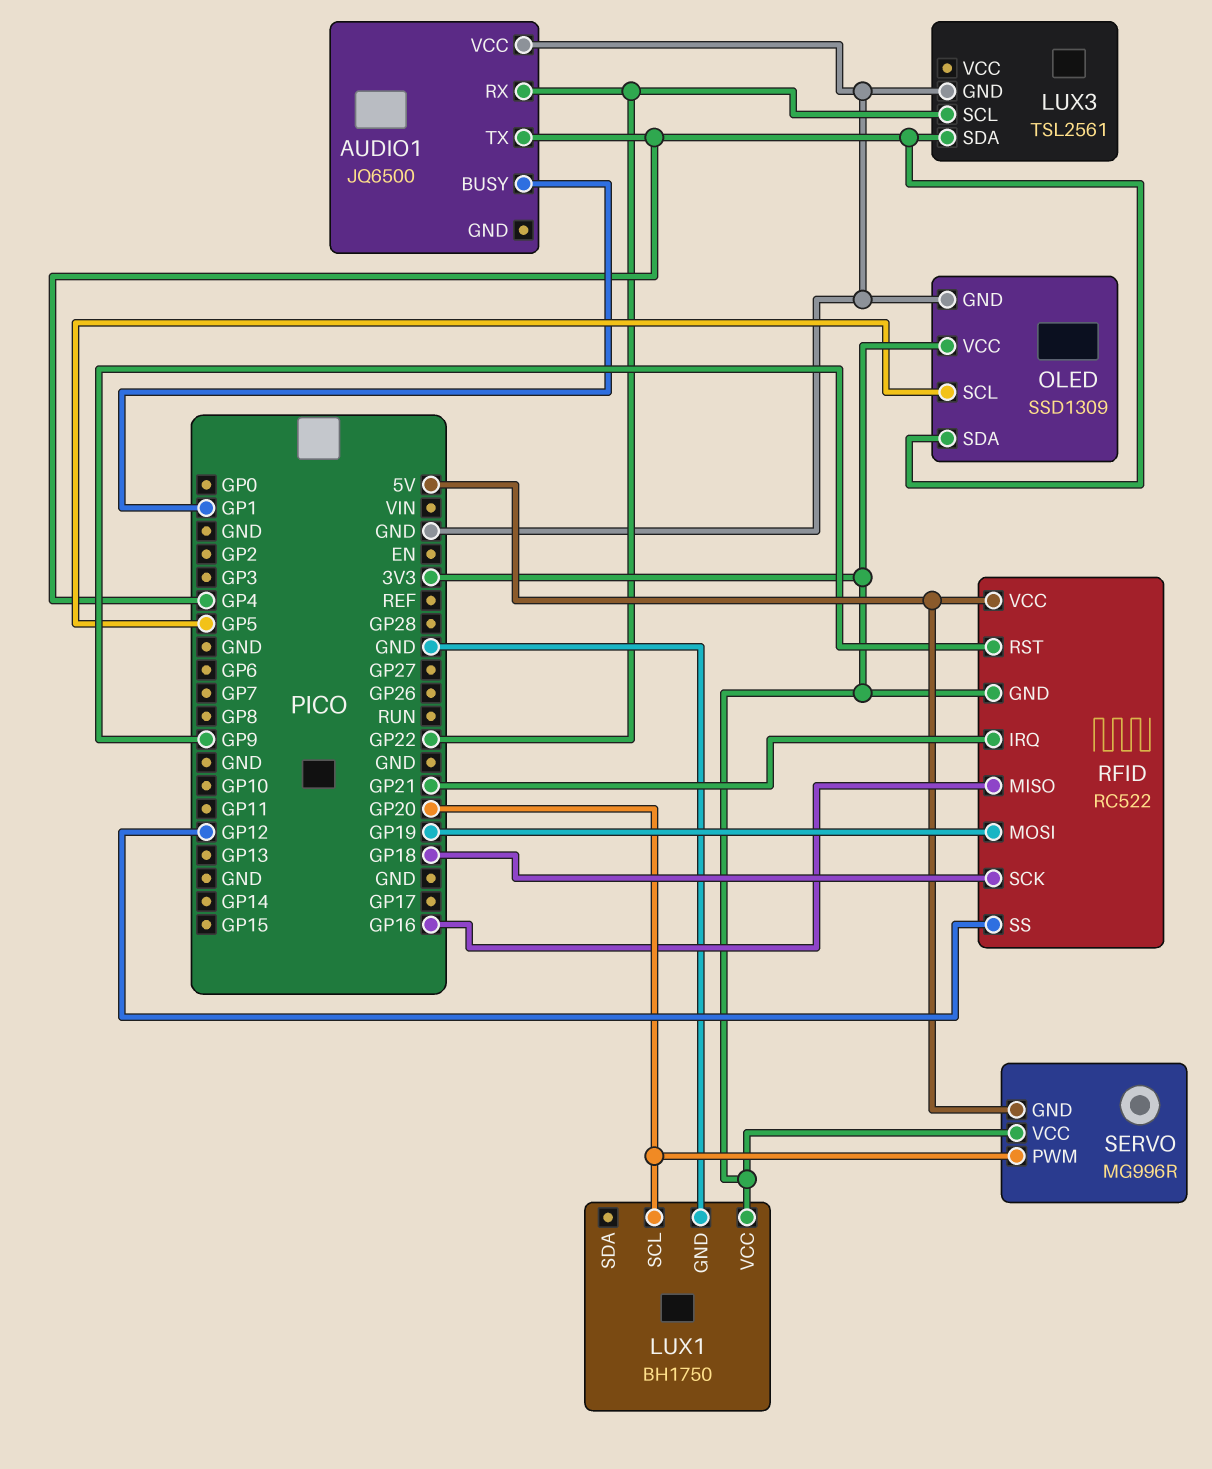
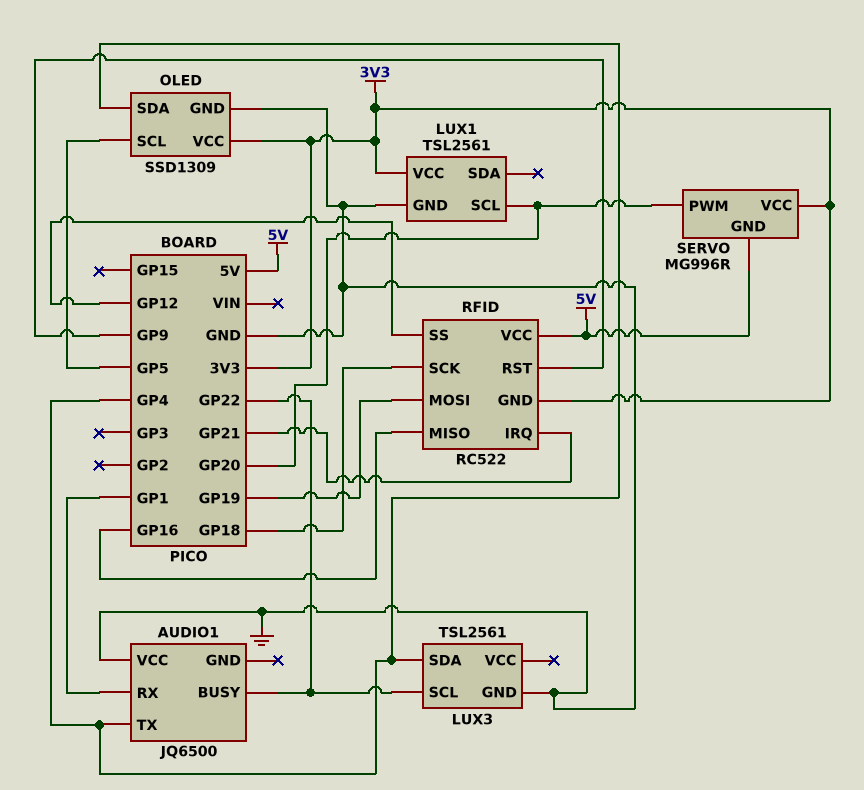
AUDIO1 pin BUSY: GP1 -> GP22
AUDIO1 pin RX: GP22 -> GP1
LUX1: BH1750 -> TSL2561

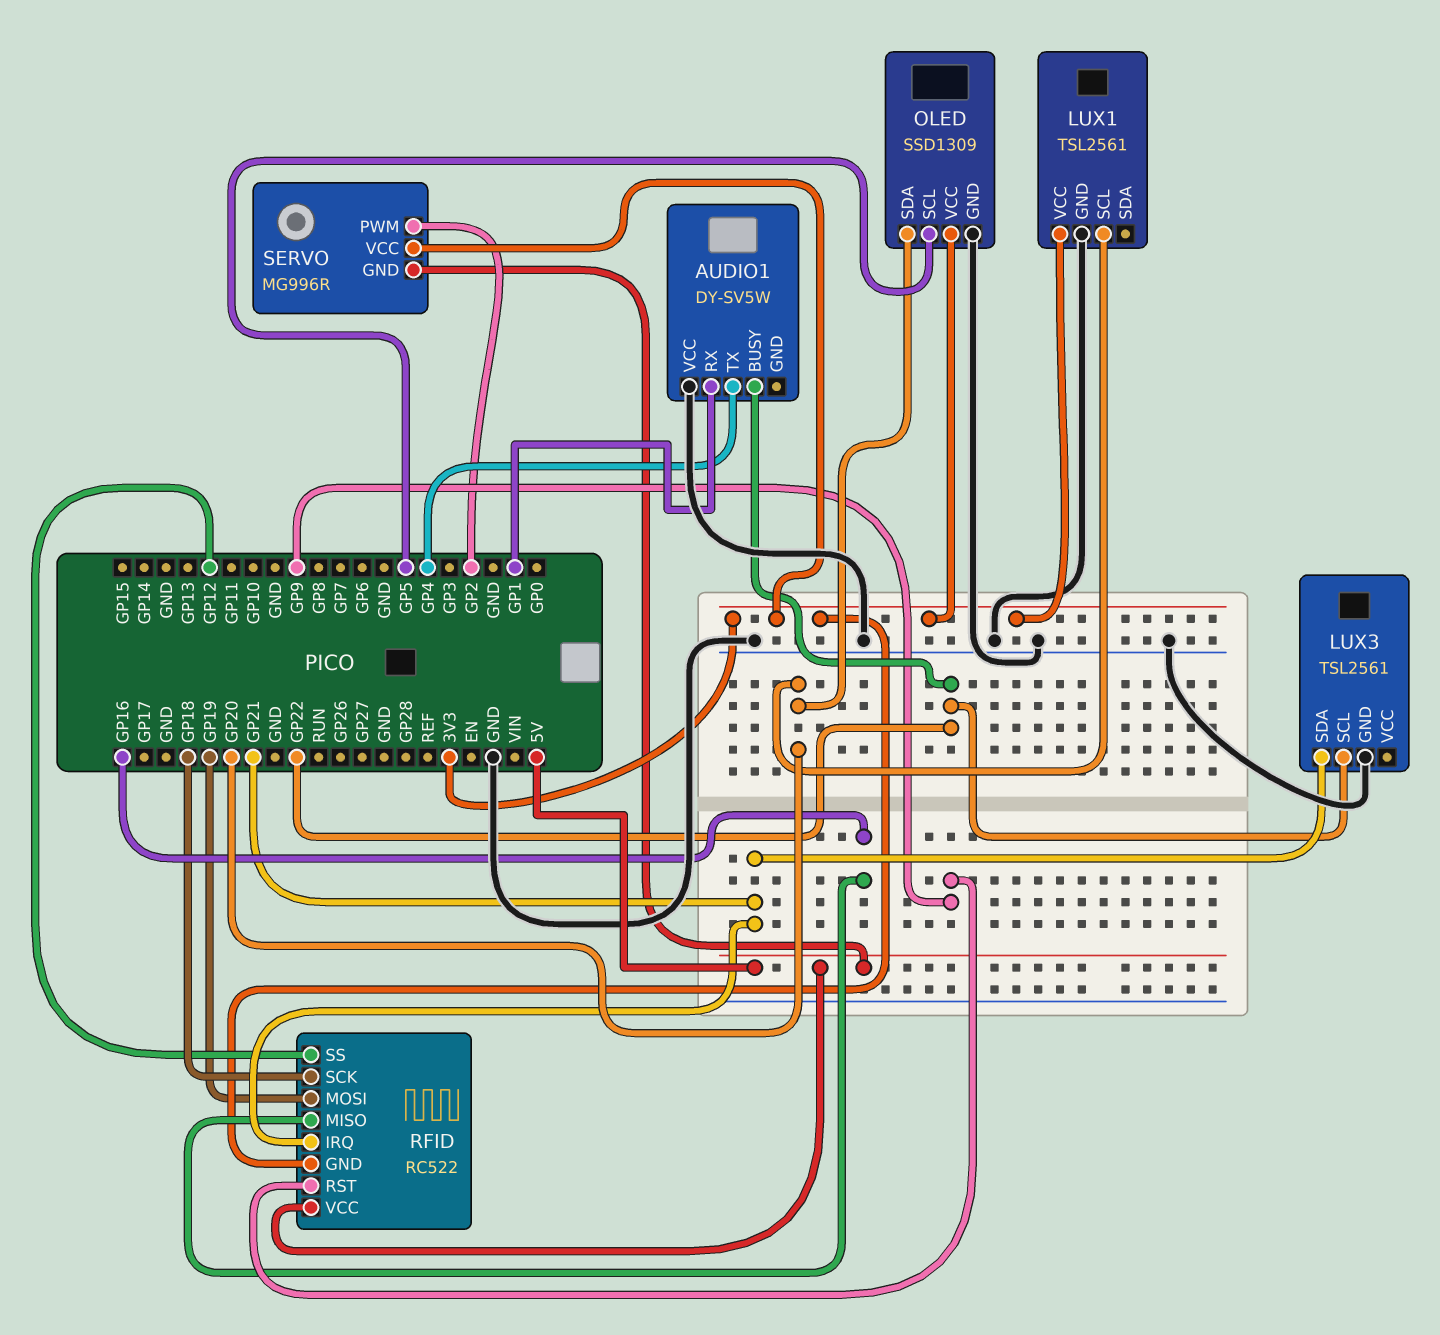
AUDIO1: JQ6500 -> DY-SV5W
LUX3 pin SDA: GP4 -> GP21
OLED pin SDA: GP4 -> GP20
SERVO pin PWM: GP20 -> GP2

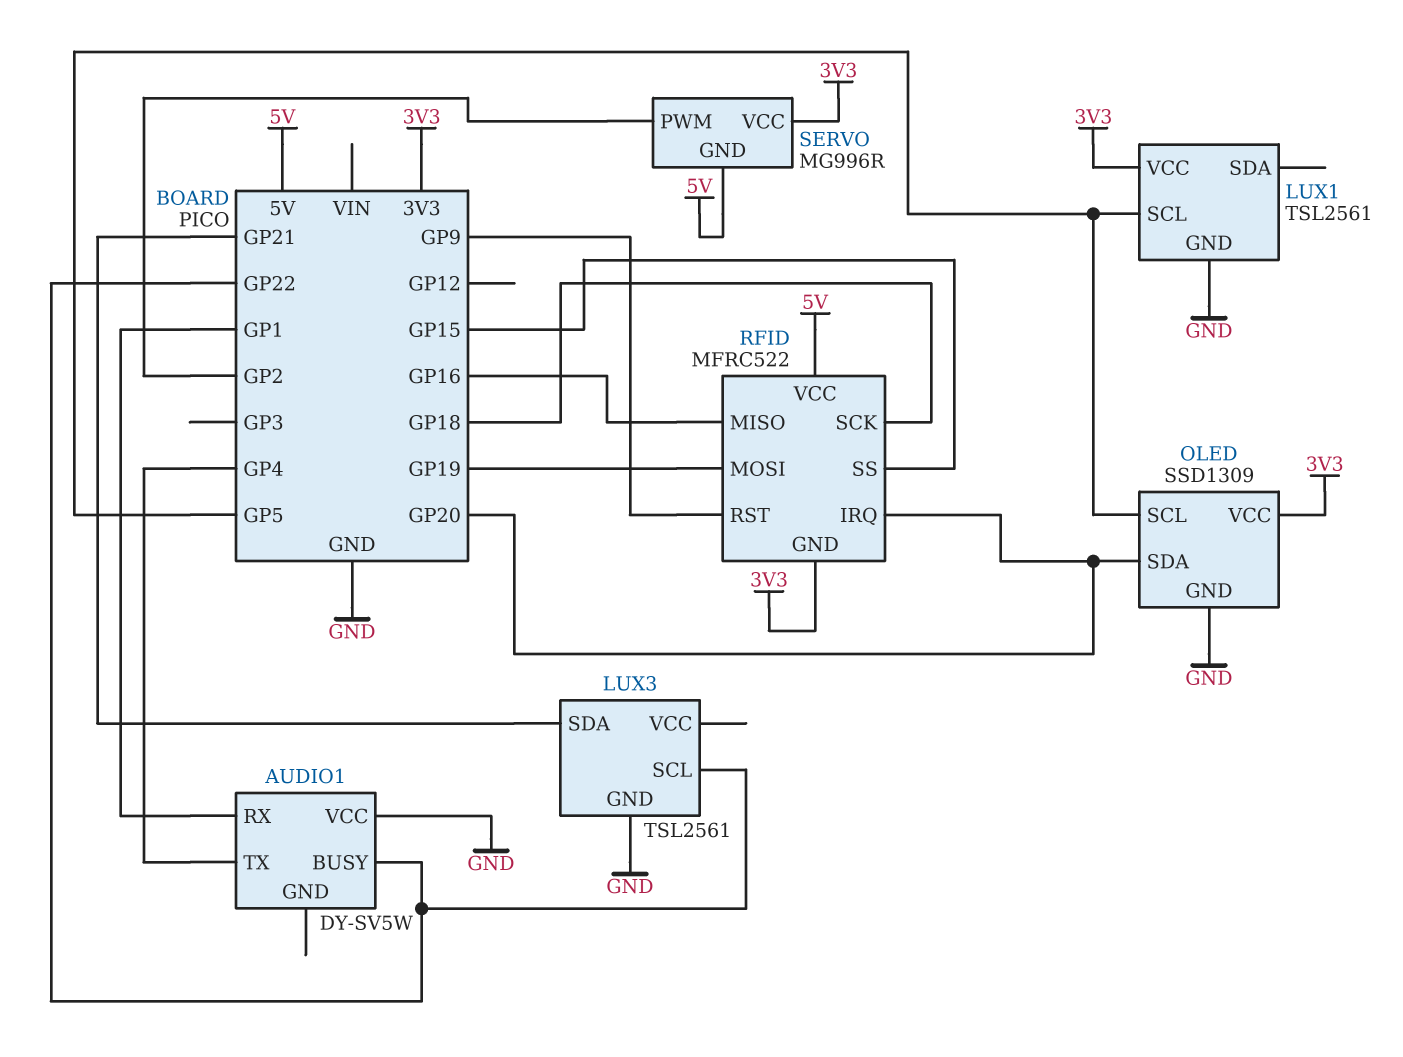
LUX1 pin SCL: GP20 -> GP5
RFID: RC522 -> MFRC522
RFID pin IRQ: GP21 -> GP20
RFID pin SS: GP12 -> GP15

